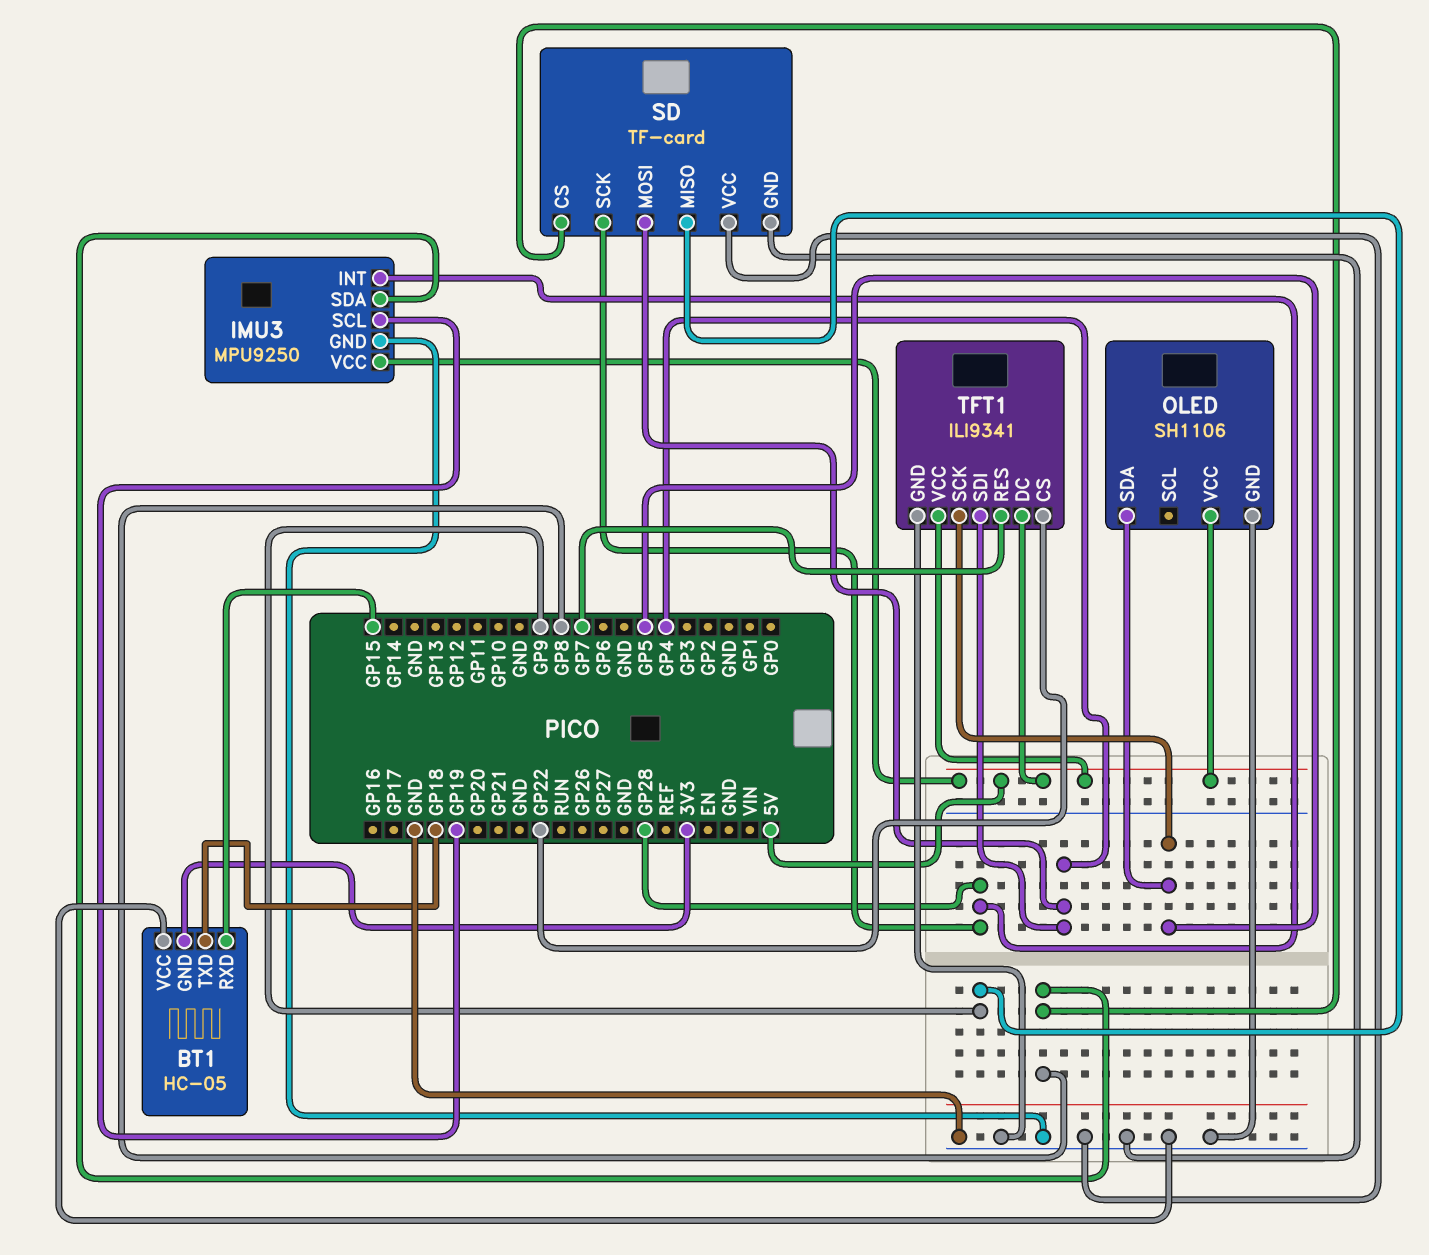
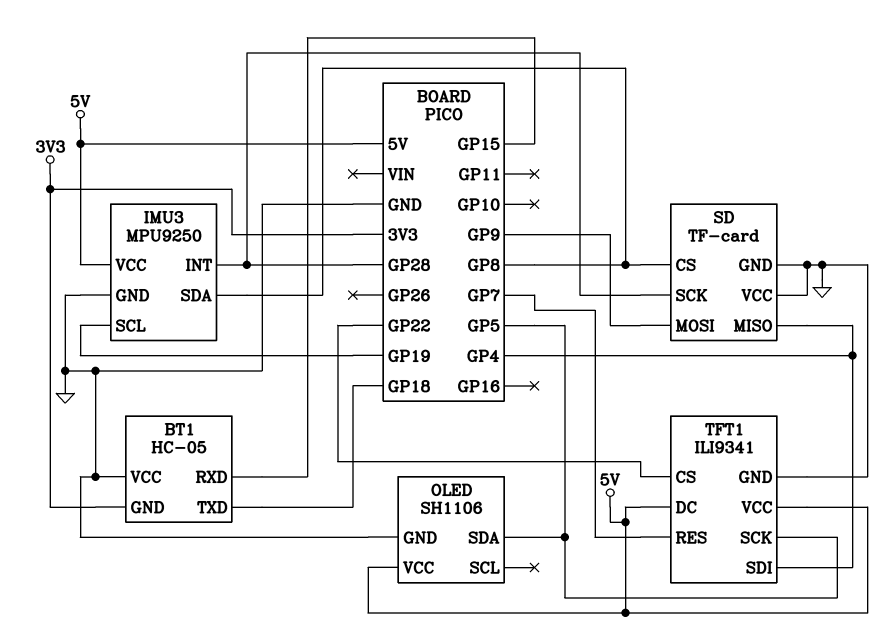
SD pin MISO: GP9 -> GP4
SD pin MOSI: GP4 -> GP9

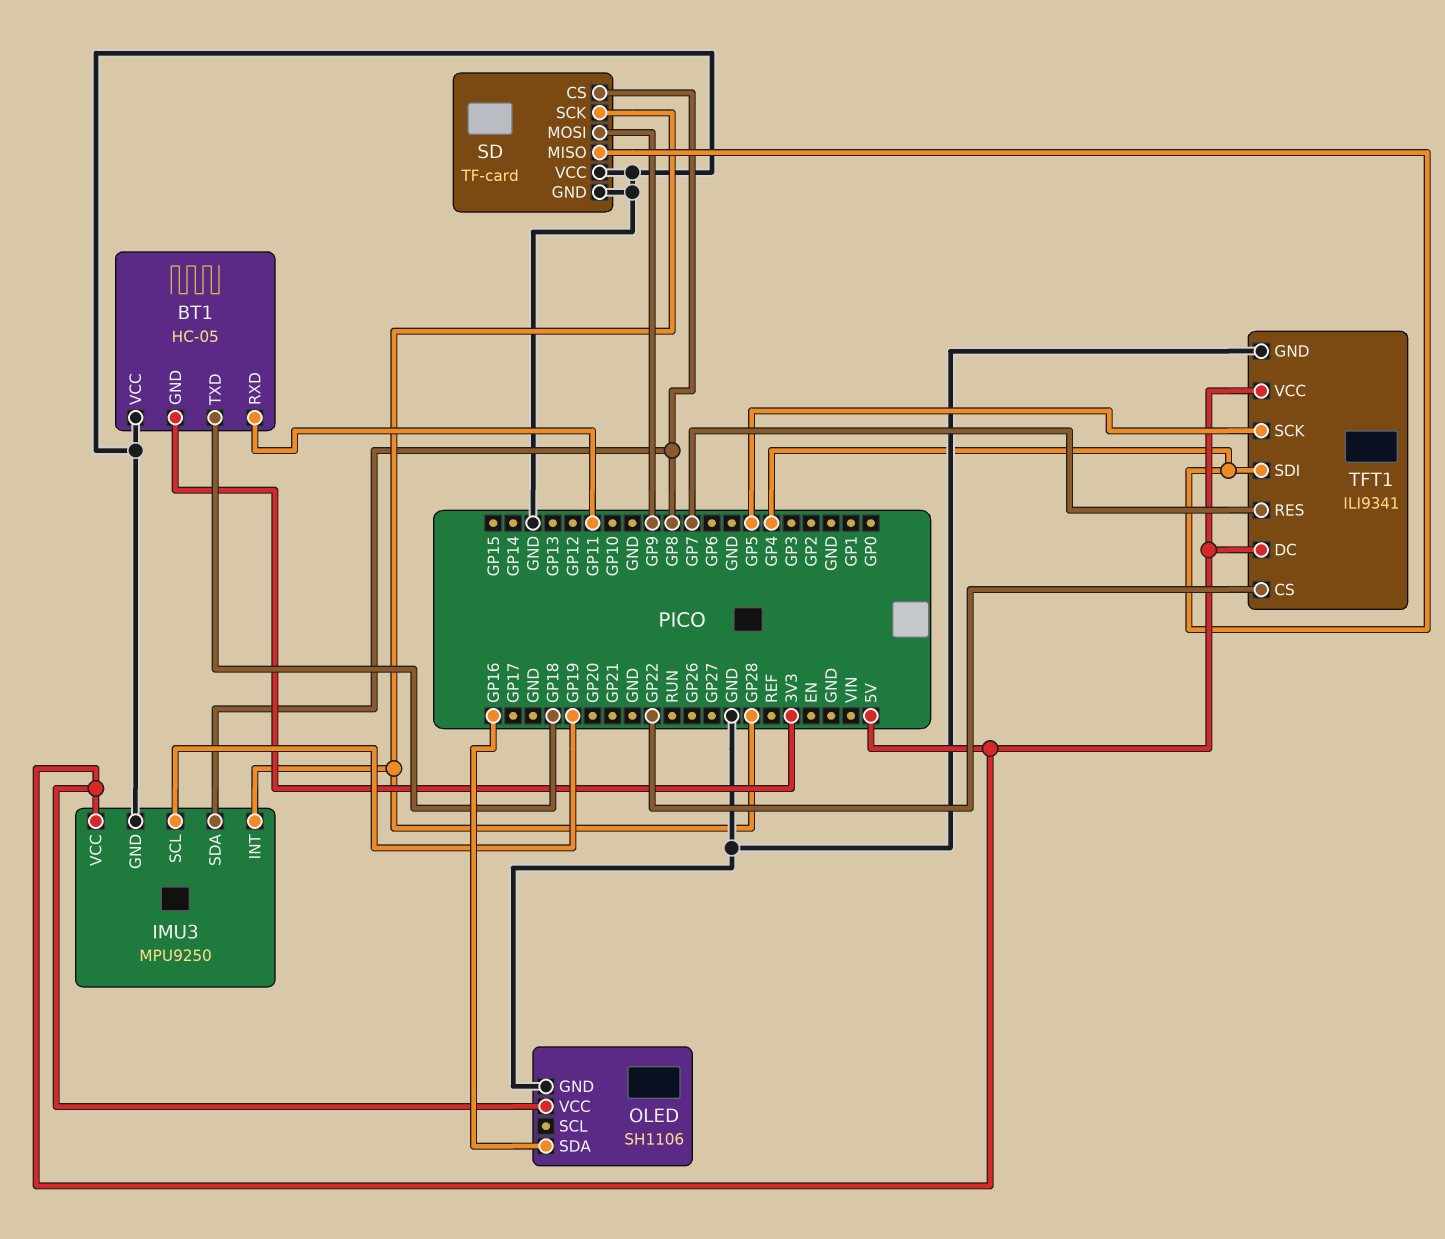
BT1 pin RXD: GP15 -> GP11
OLED pin SDA: GP5 -> GP16

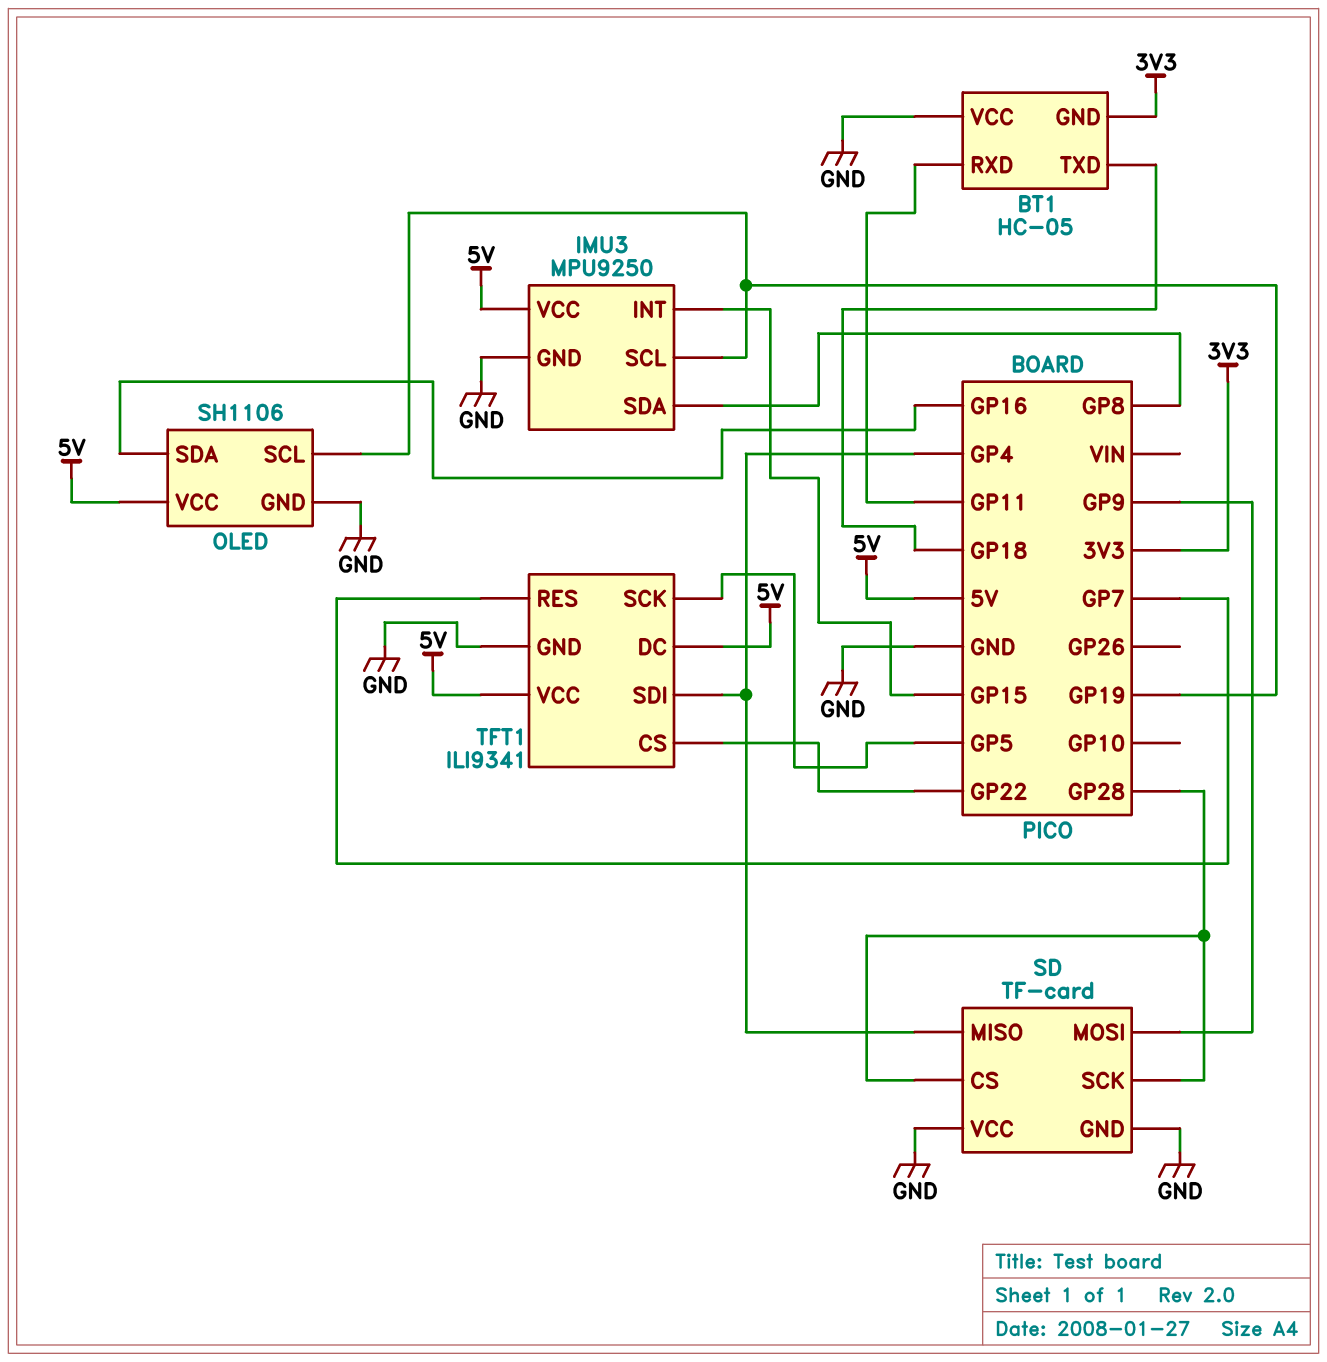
IMU3 pin INT: GP28 -> GP15
OLED pin SCL: none -> GP19
SD pin CS: GP8 -> GP28

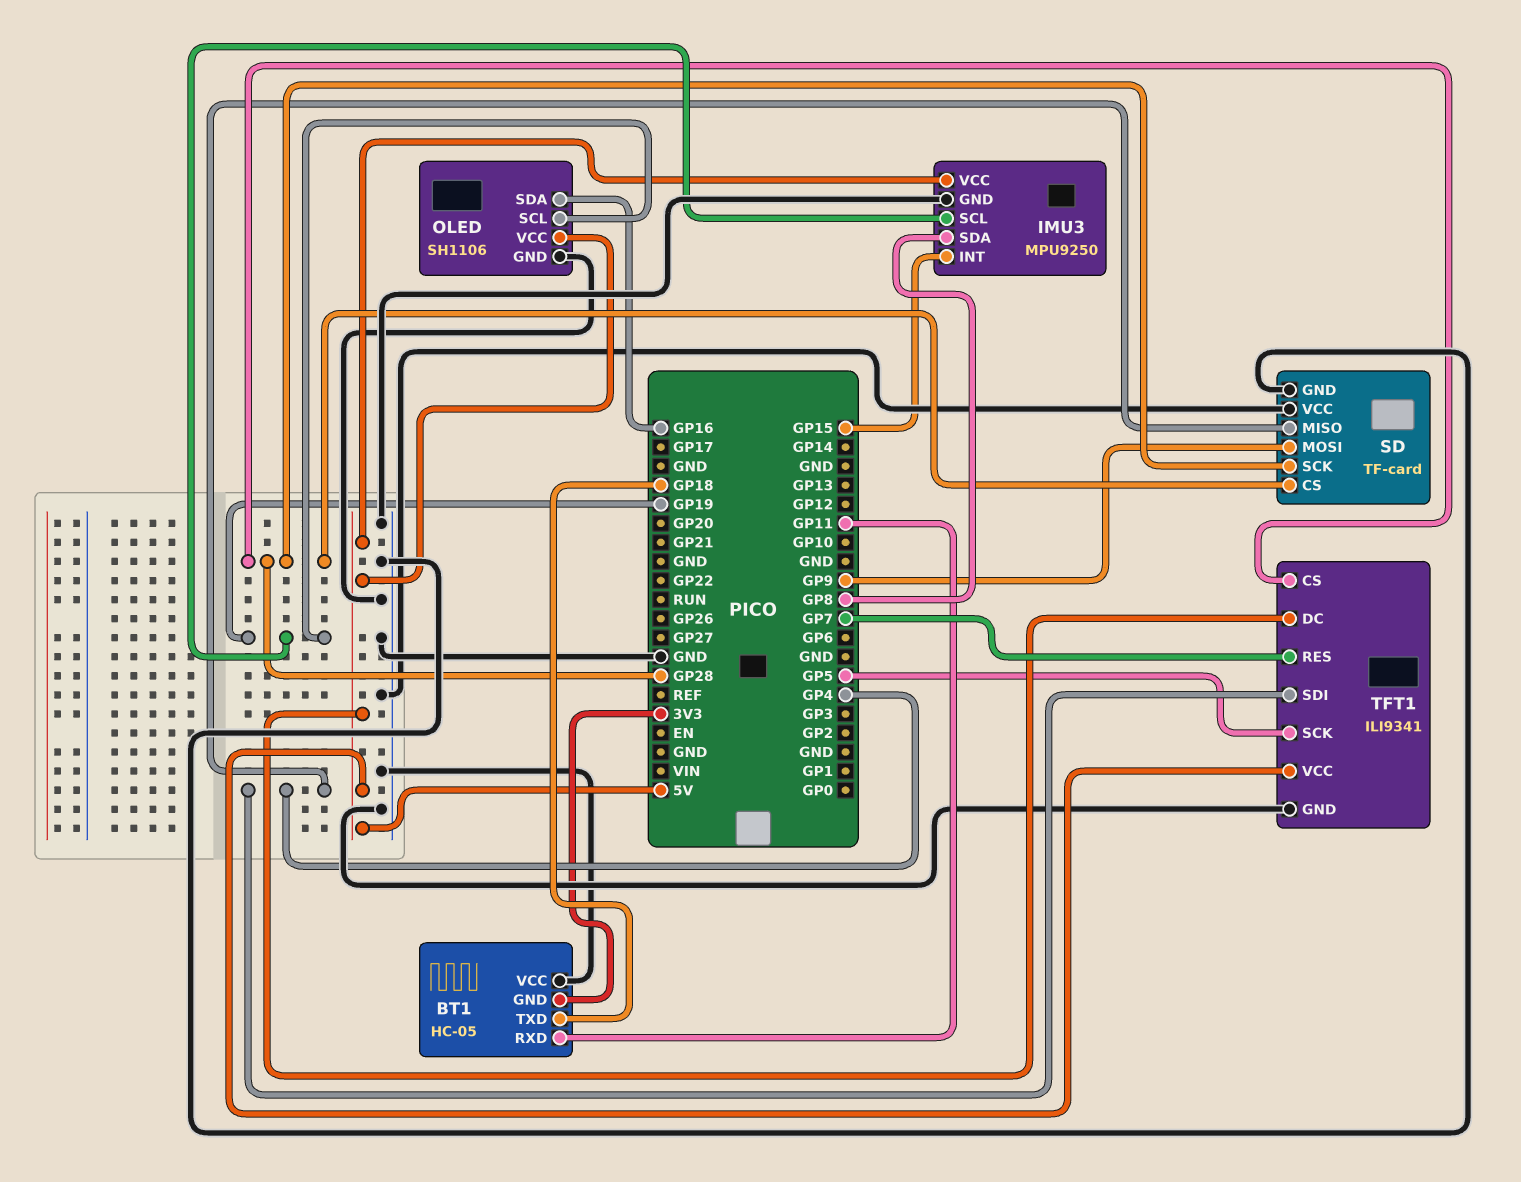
TFT1 pin CS: GP22 -> GP28

